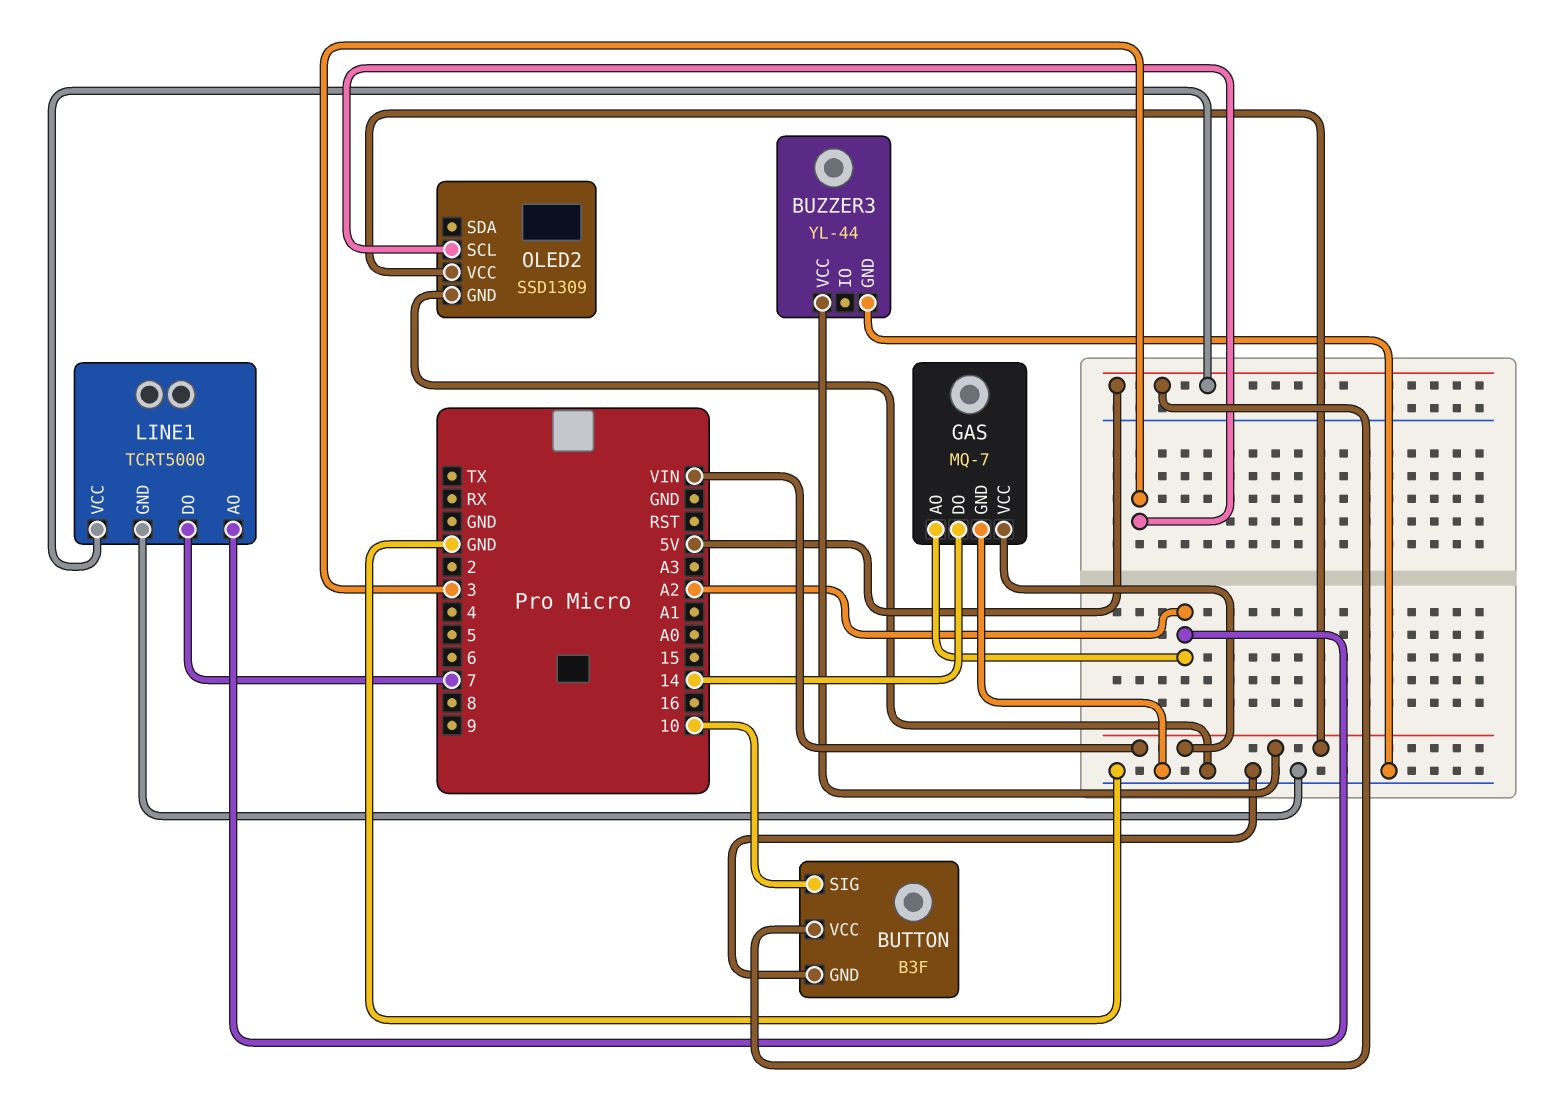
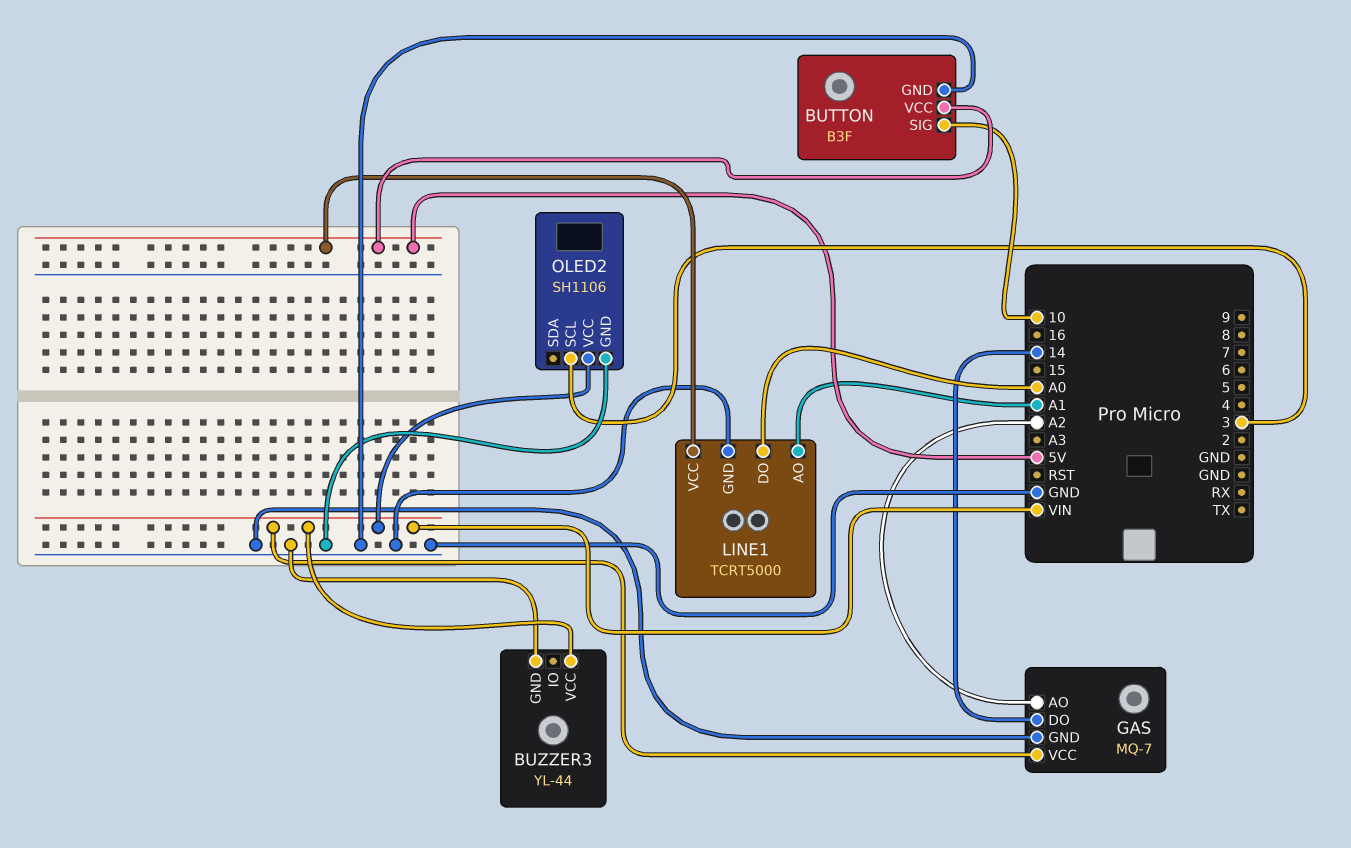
LINE1 pin AO: A2 -> A1
LINE1 pin DO: 7 -> A0
OLED2: SSD1309 -> SH1106

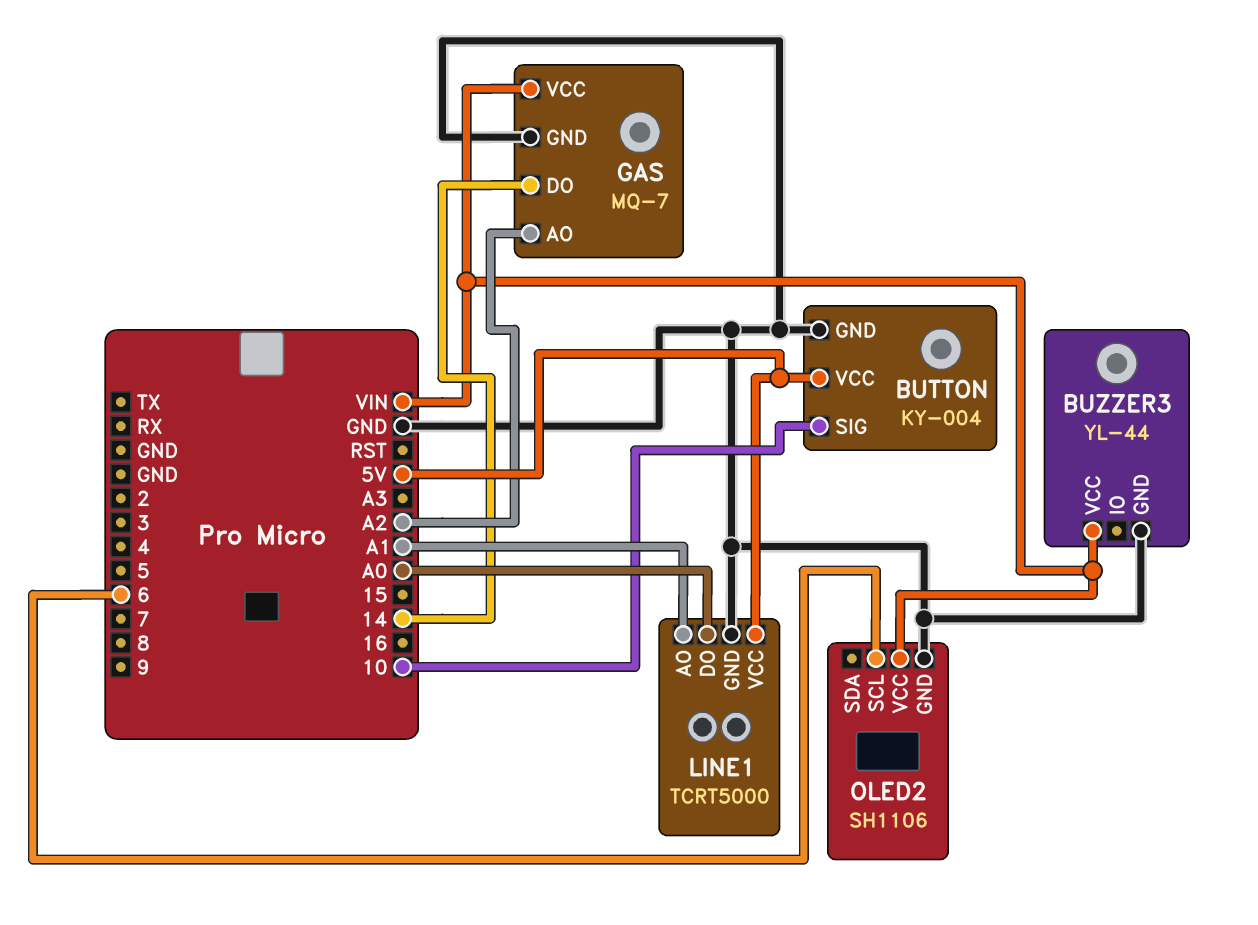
BUTTON: B3F -> KY-004
OLED2 pin SCL: 3 -> 6

